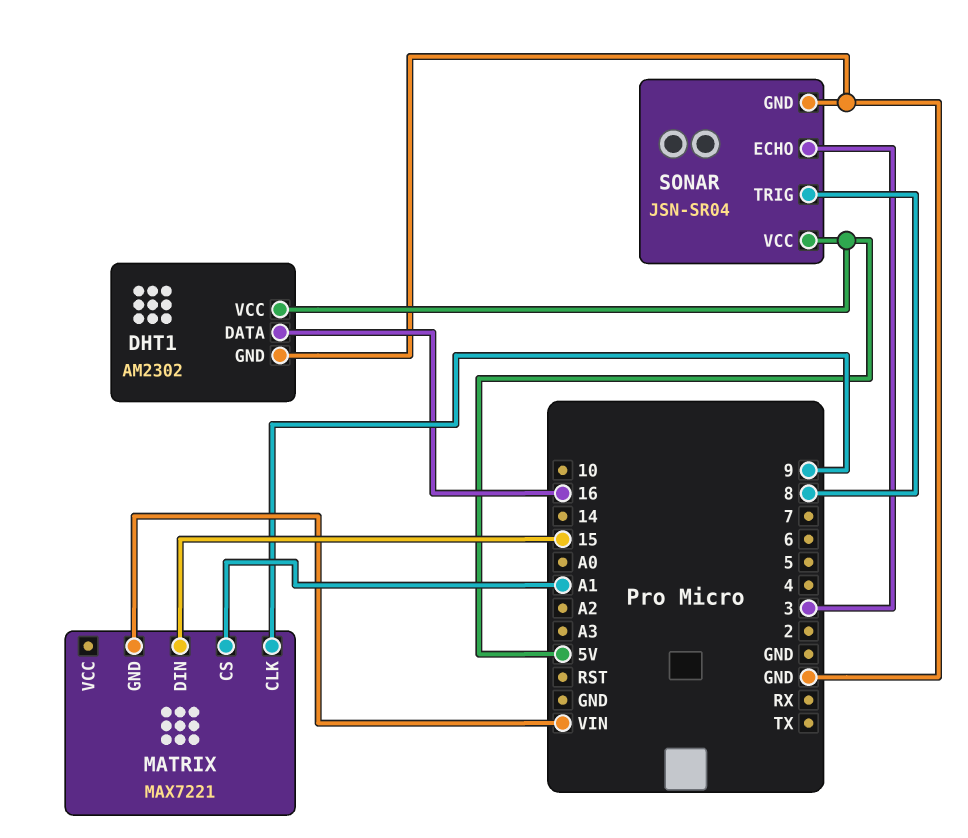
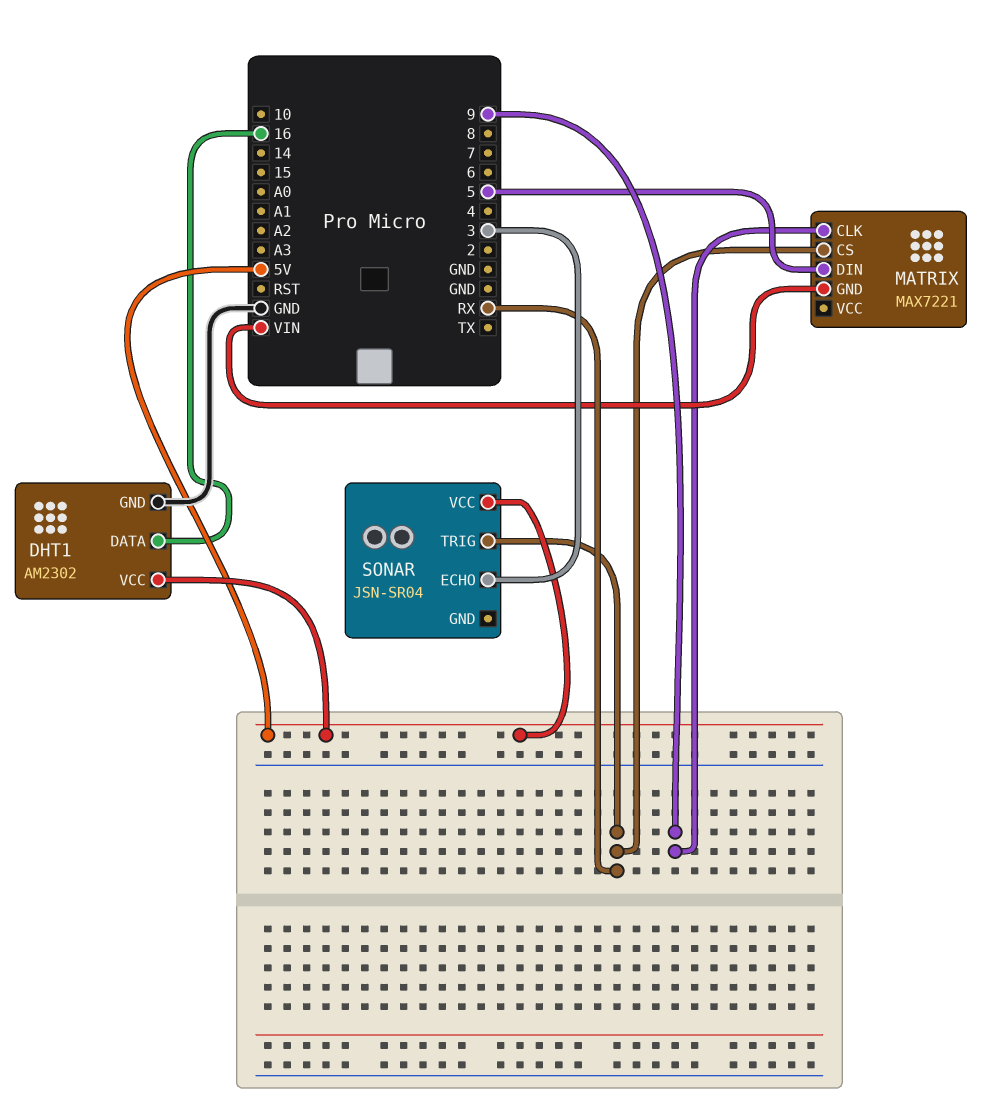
MATRIX pin CS: A1 -> RX
MATRIX pin DIN: 15 -> 5
SONAR pin GND: GND -> none
SONAR pin TRIG: 8 -> RX

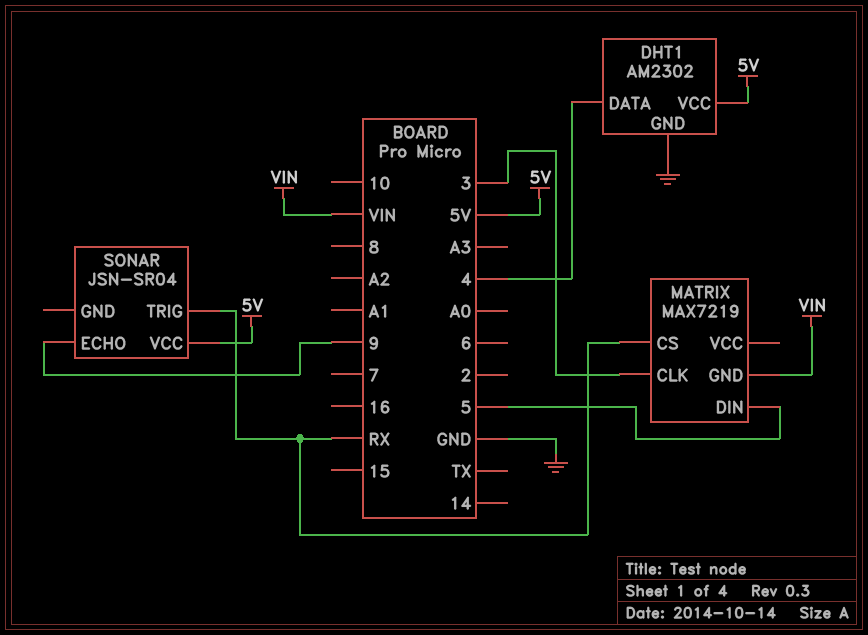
DHT1 pin DATA: 16 -> 4
MATRIX: MAX7221 -> MAX7219
MATRIX pin CLK: 9 -> 3
SONAR pin ECHO: 3 -> 9

